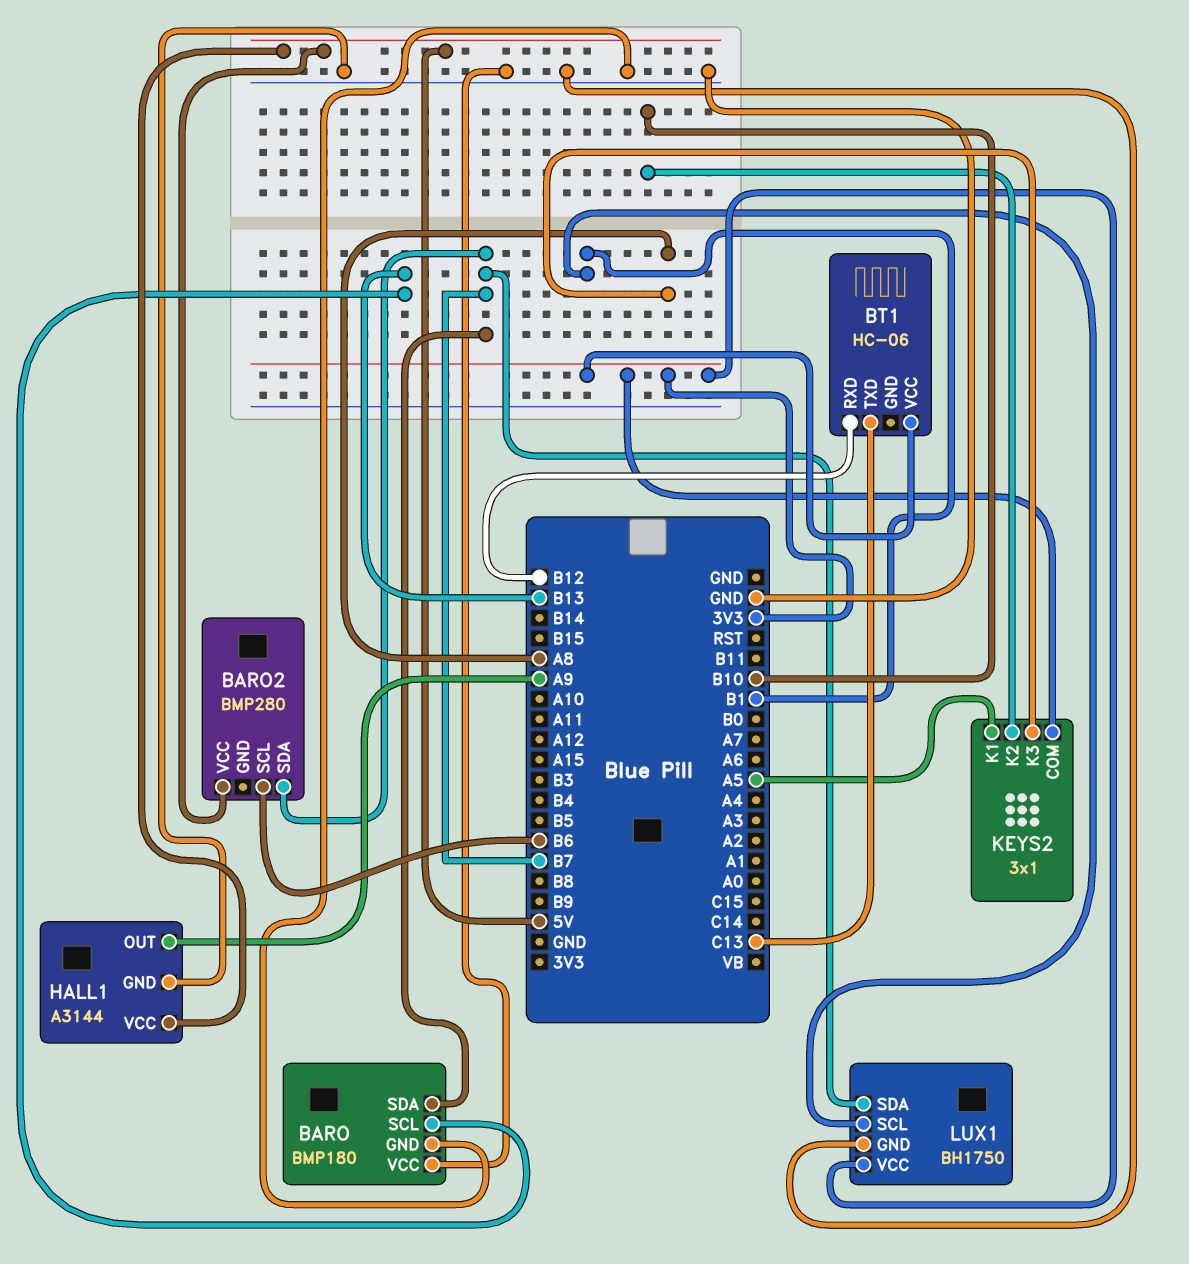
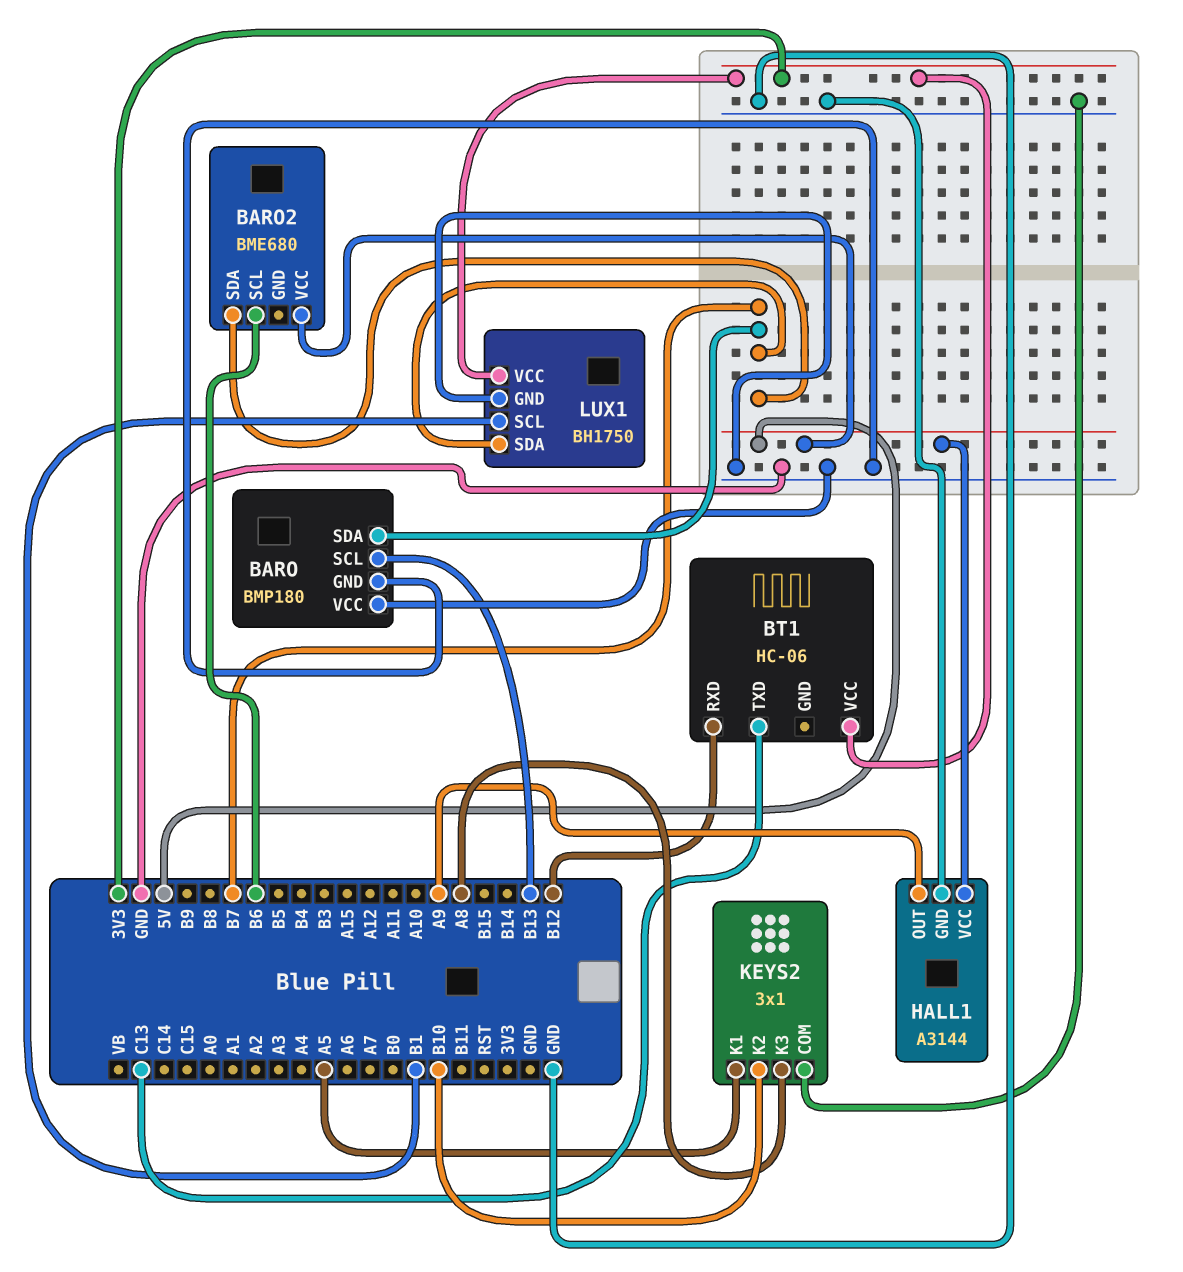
BARO2: BMP280 -> BME680
KEYS2 pin COM: 3V3 -> GND

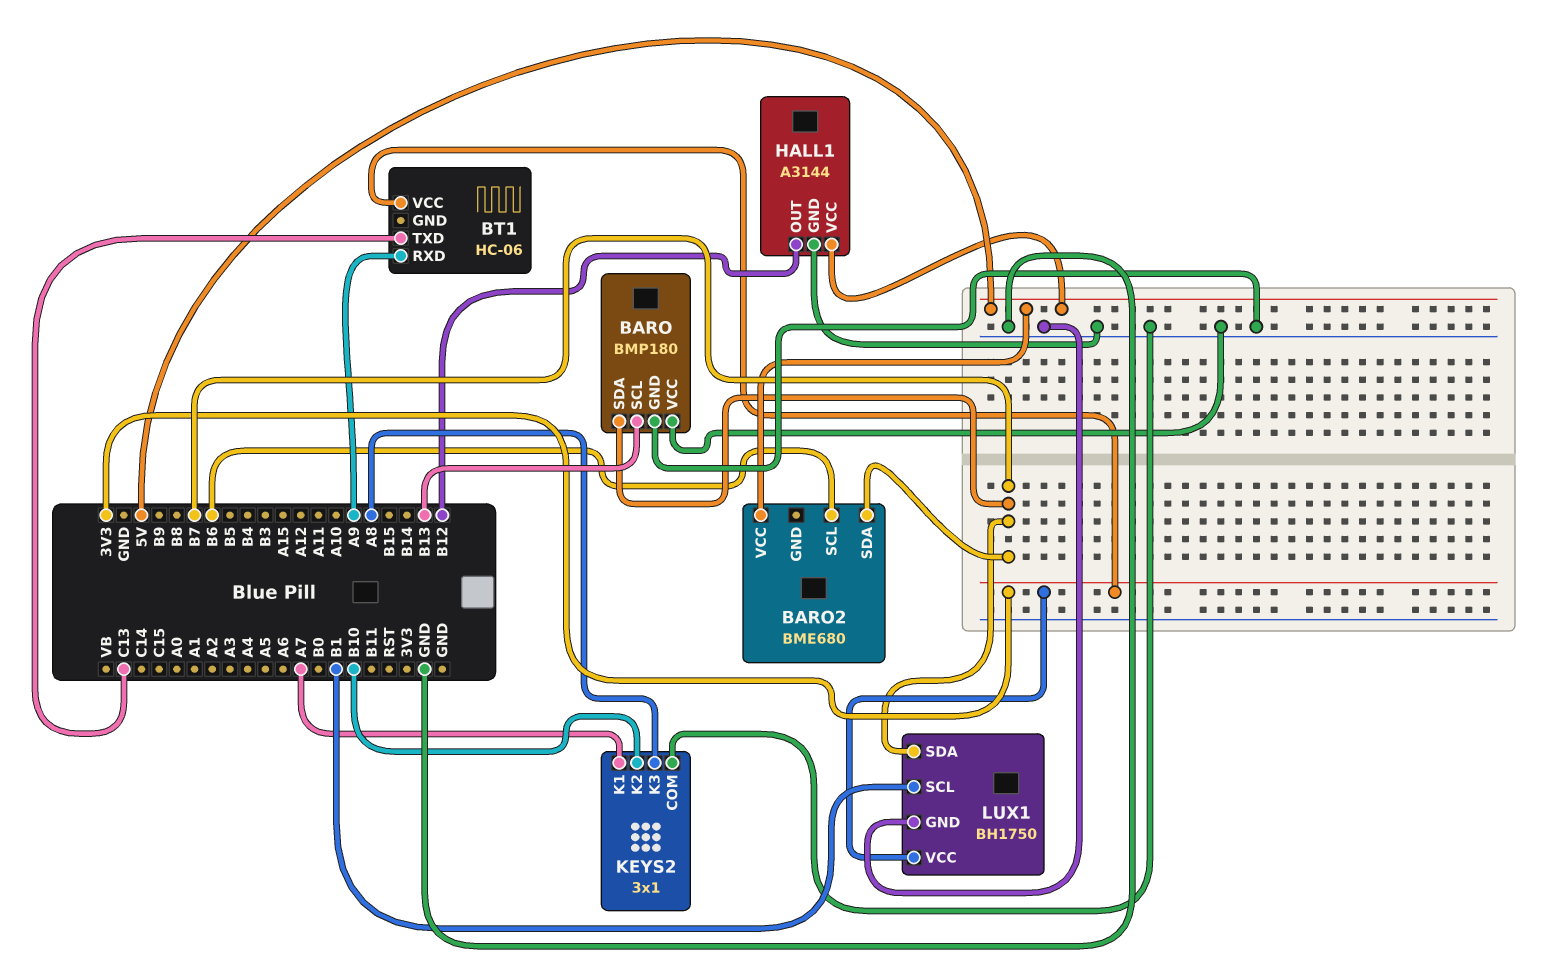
BT1 pin RXD: B12 -> A9
HALL1 pin OUT: A9 -> B12
KEYS2 pin K1: A5 -> A7

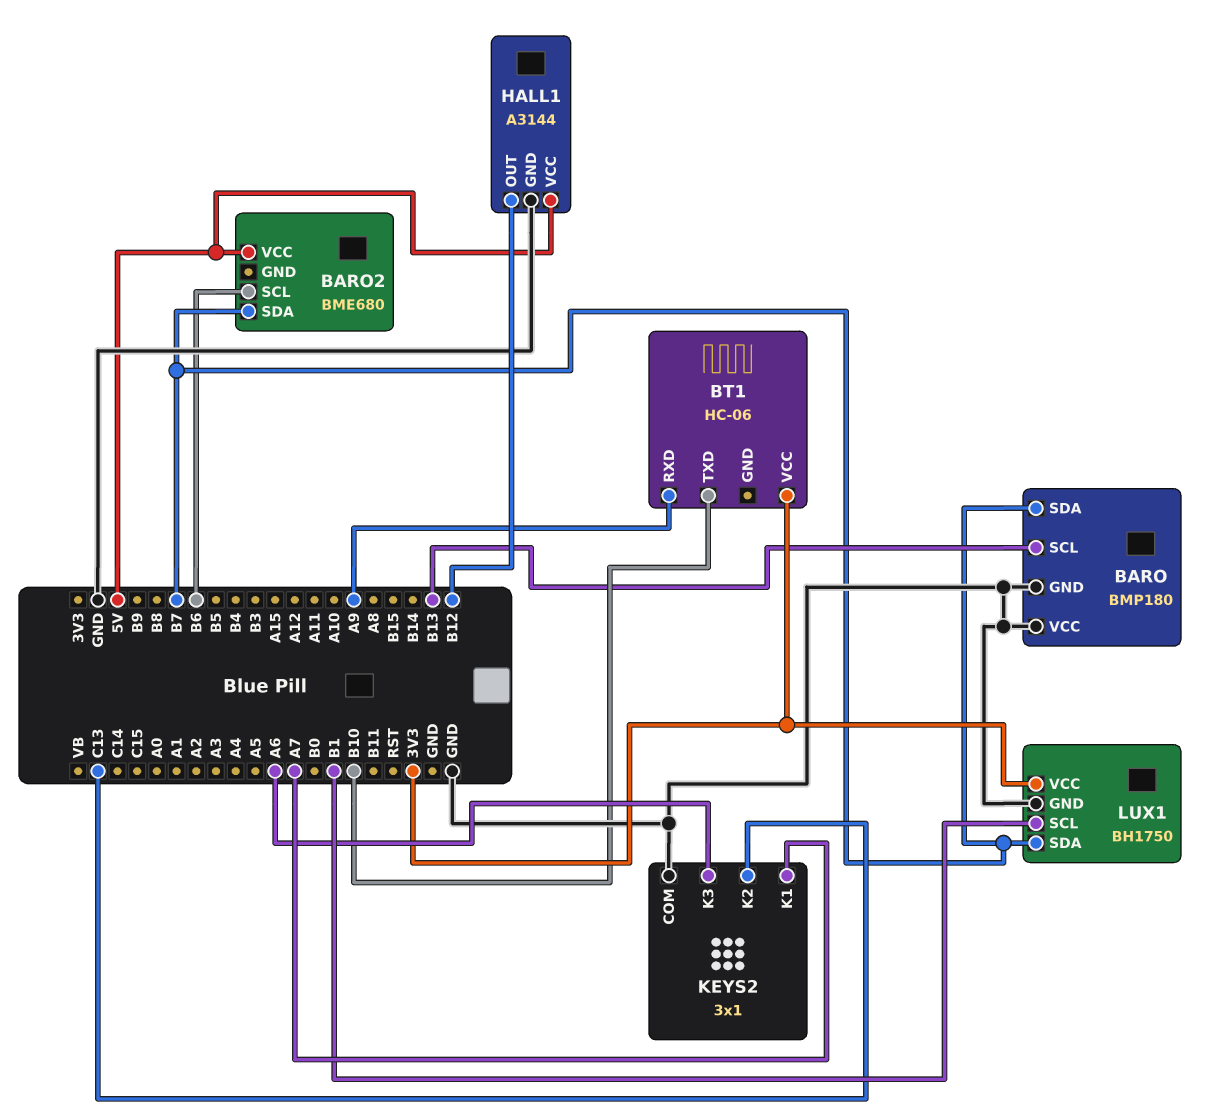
BT1 pin TXD: C13 -> B10
KEYS2 pin K2: B10 -> C13
KEYS2 pin K3: A8 -> A6

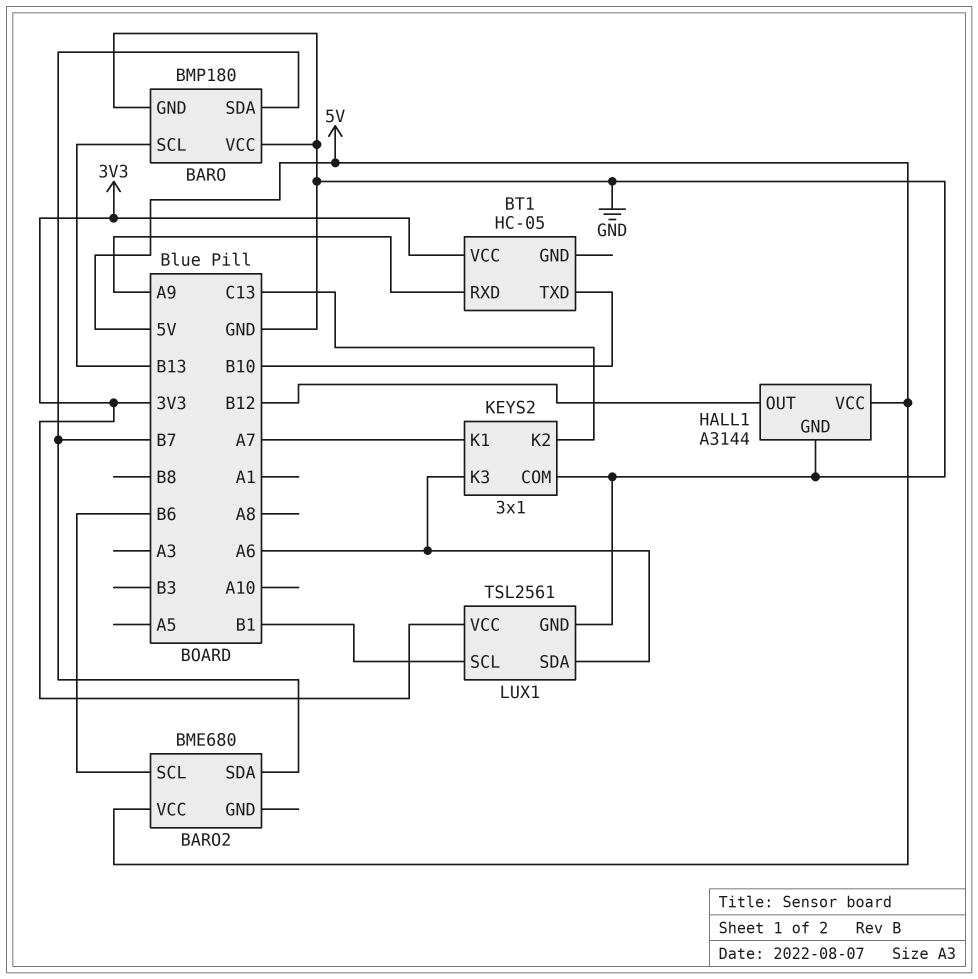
BT1: HC-06 -> HC-05
LUX1: BH1750 -> TSL2561
LUX1 pin SDA: B7 -> A6

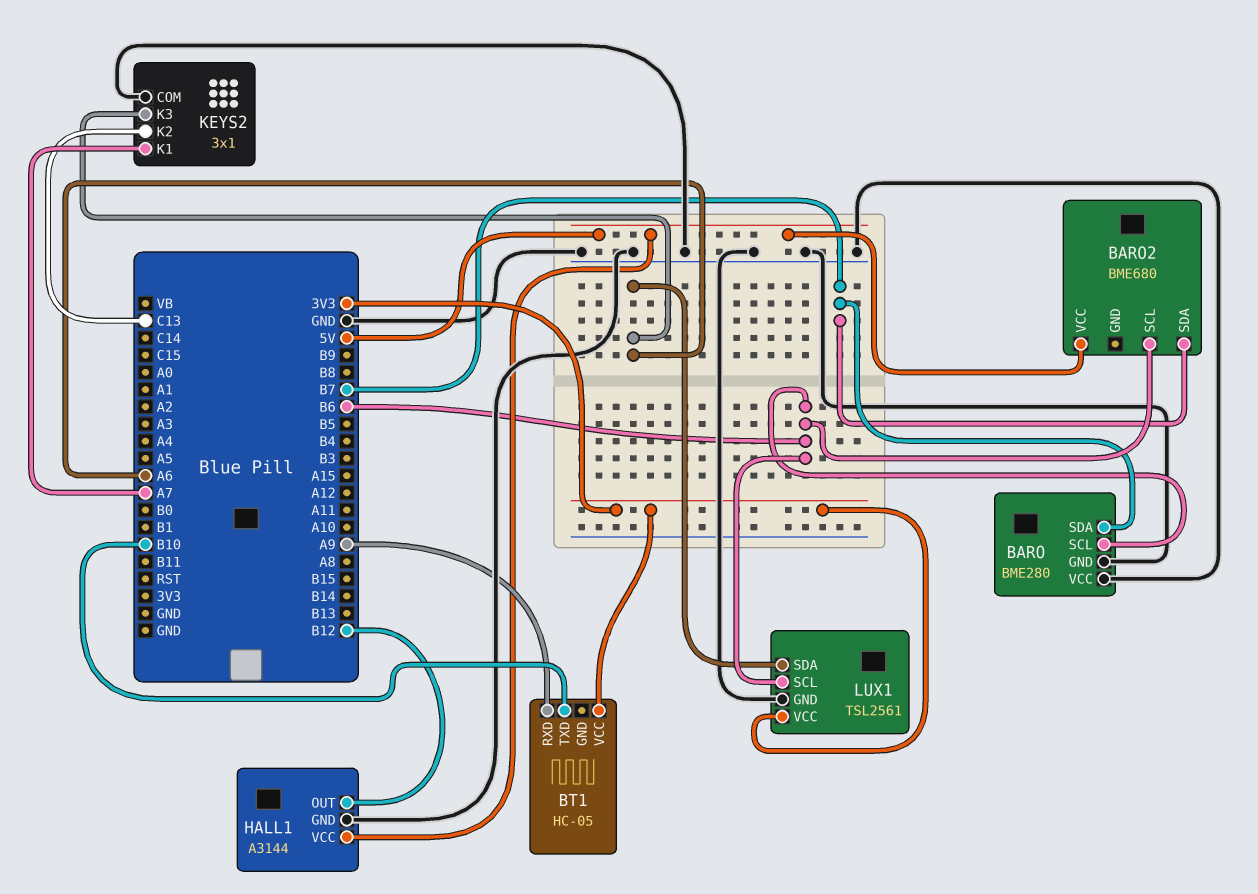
BARO: BMP180 -> BME280
BARO pin SCL: B13 -> B6
LUX1 pin SCL: B1 -> B6

